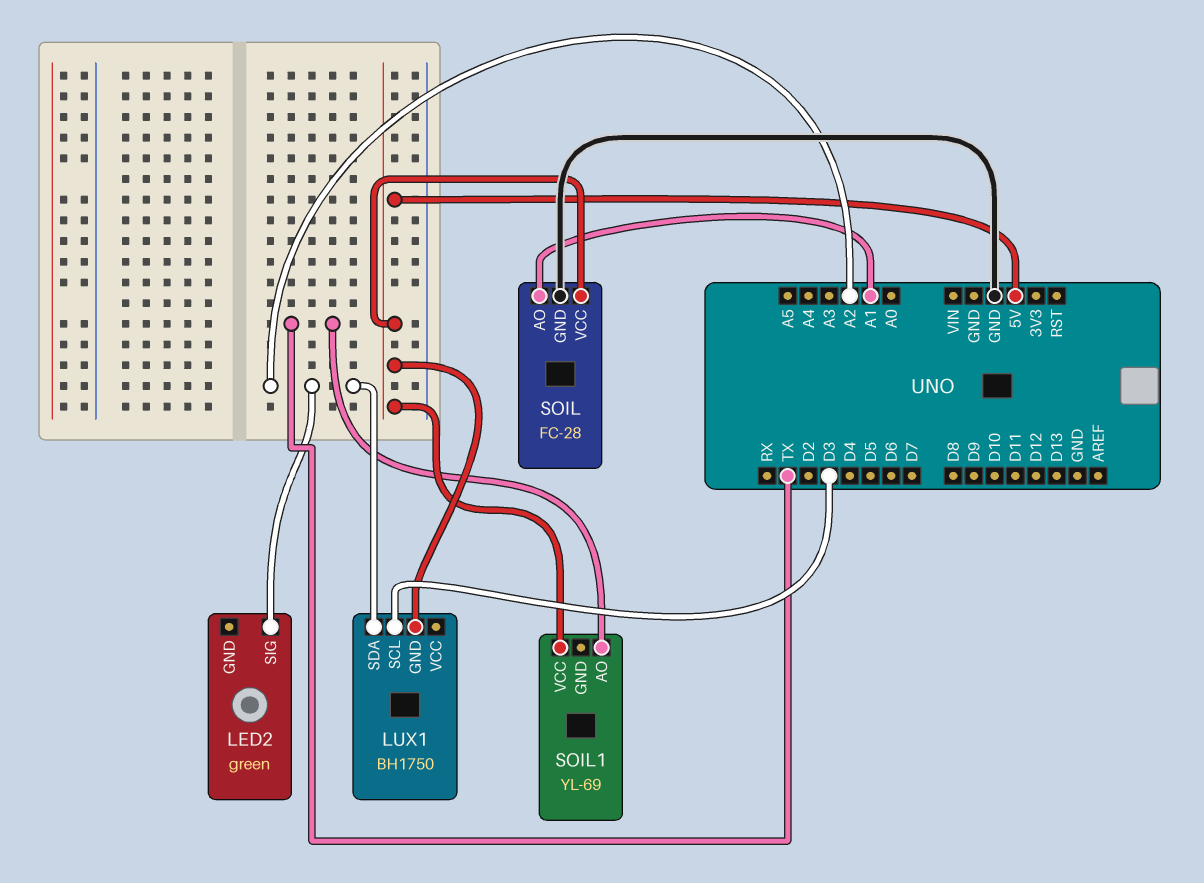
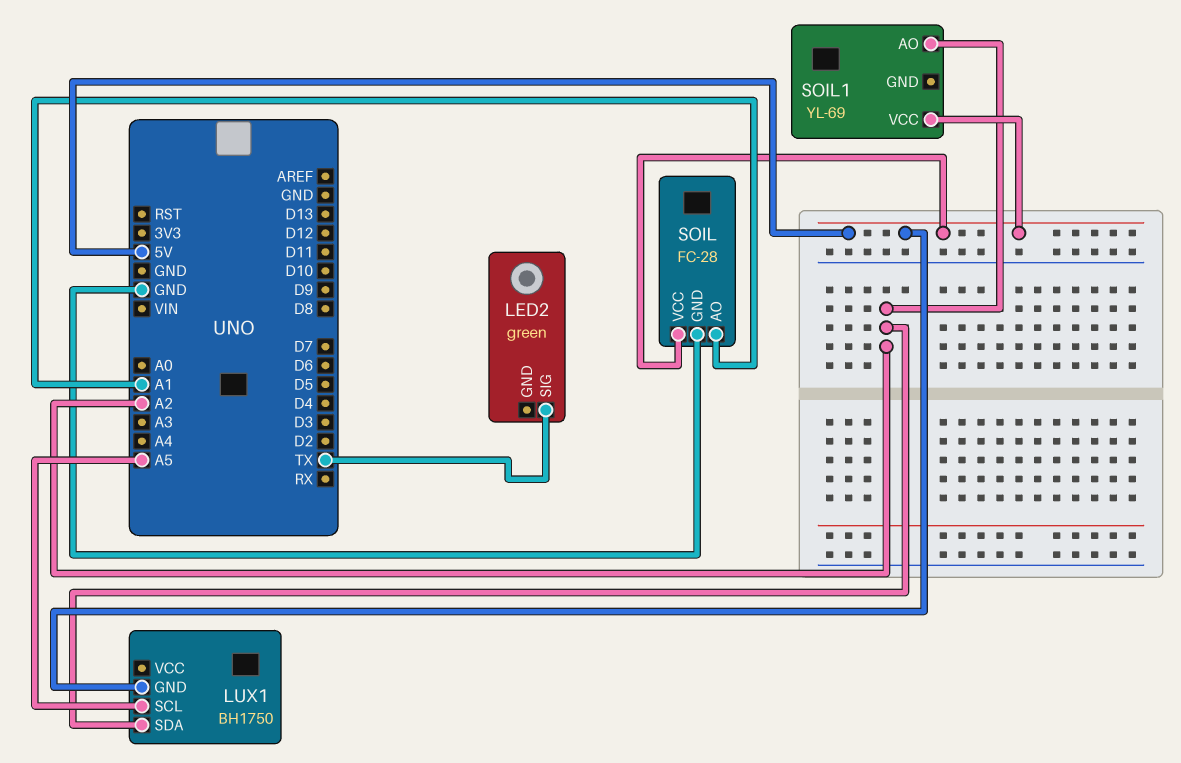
LED2 pin SIG: A2 -> TX
LUX1 pin SCL: D3 -> A5
SOIL1 pin AO: TX -> A2

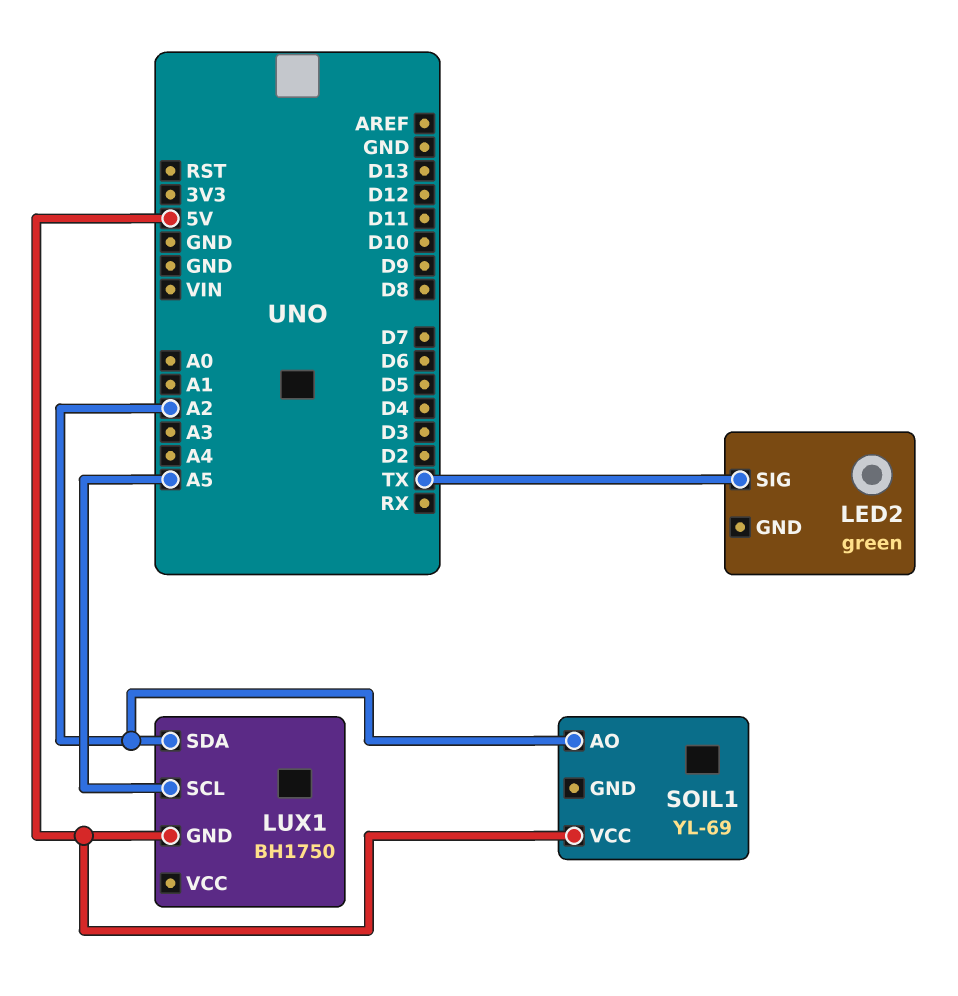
SOIL: FC-28 -> none
SOIL pin AO: A1 -> none
SOIL pin GND: GND -> none
SOIL pin VCC: 5V -> none

